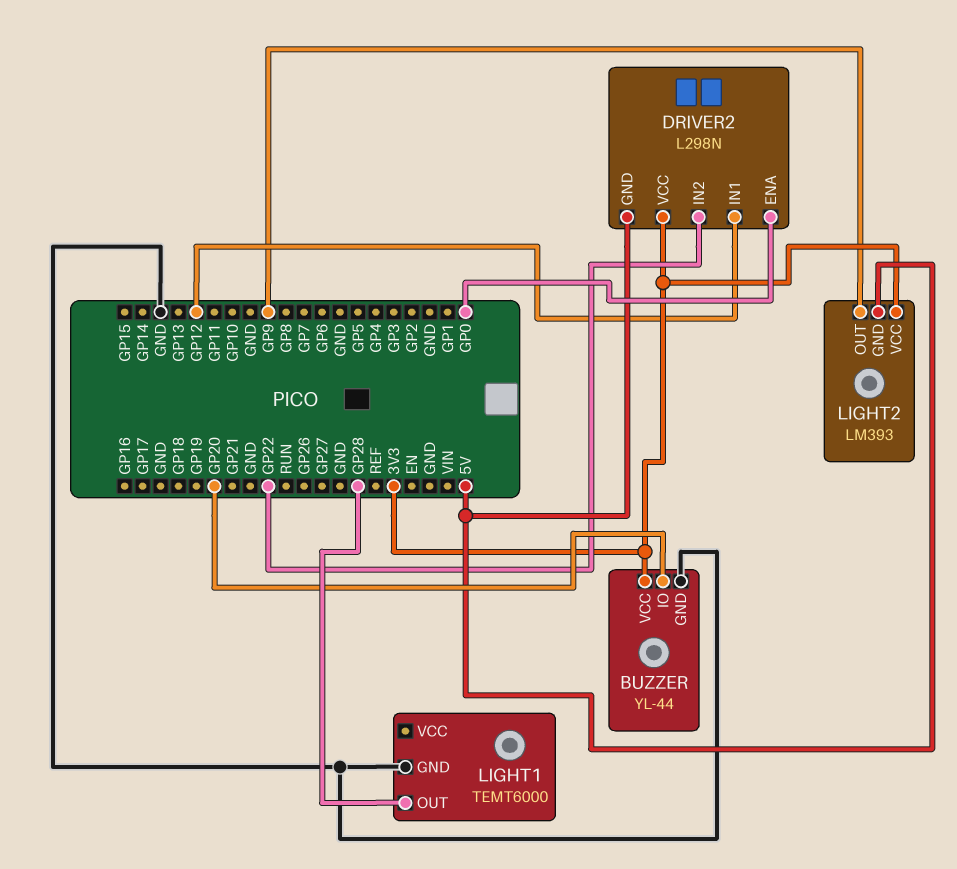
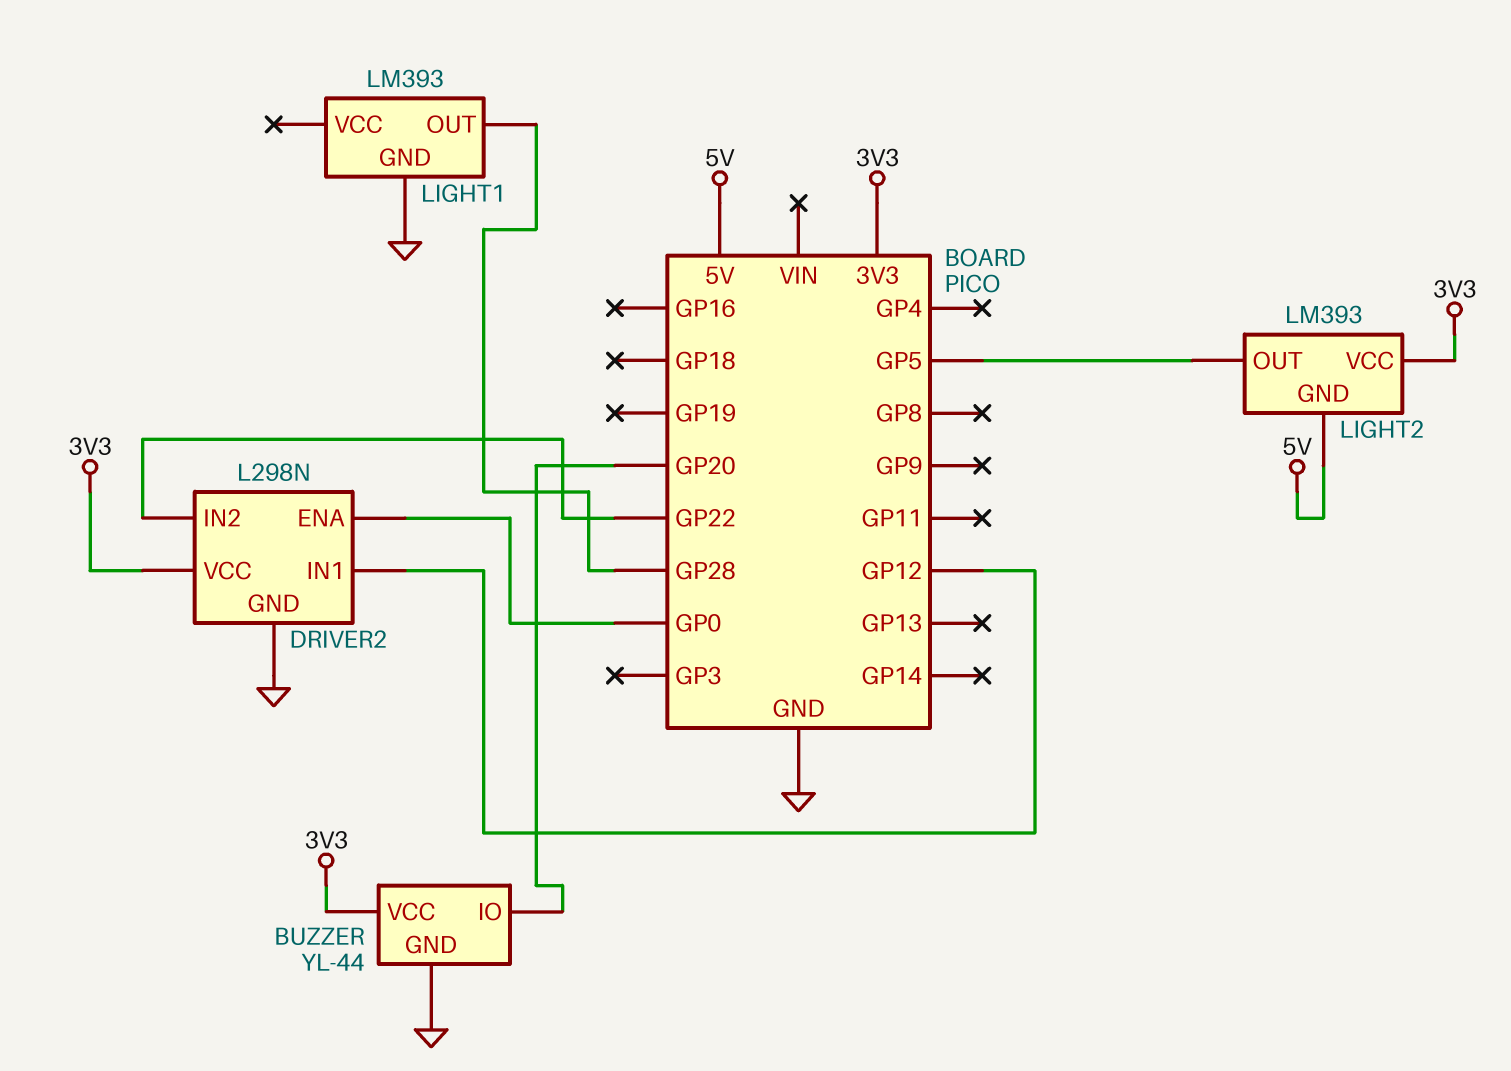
DRIVER2 pin GND: 5V -> GND
LIGHT1: TEMT6000 -> LM393
LIGHT2 pin OUT: GP9 -> GP5

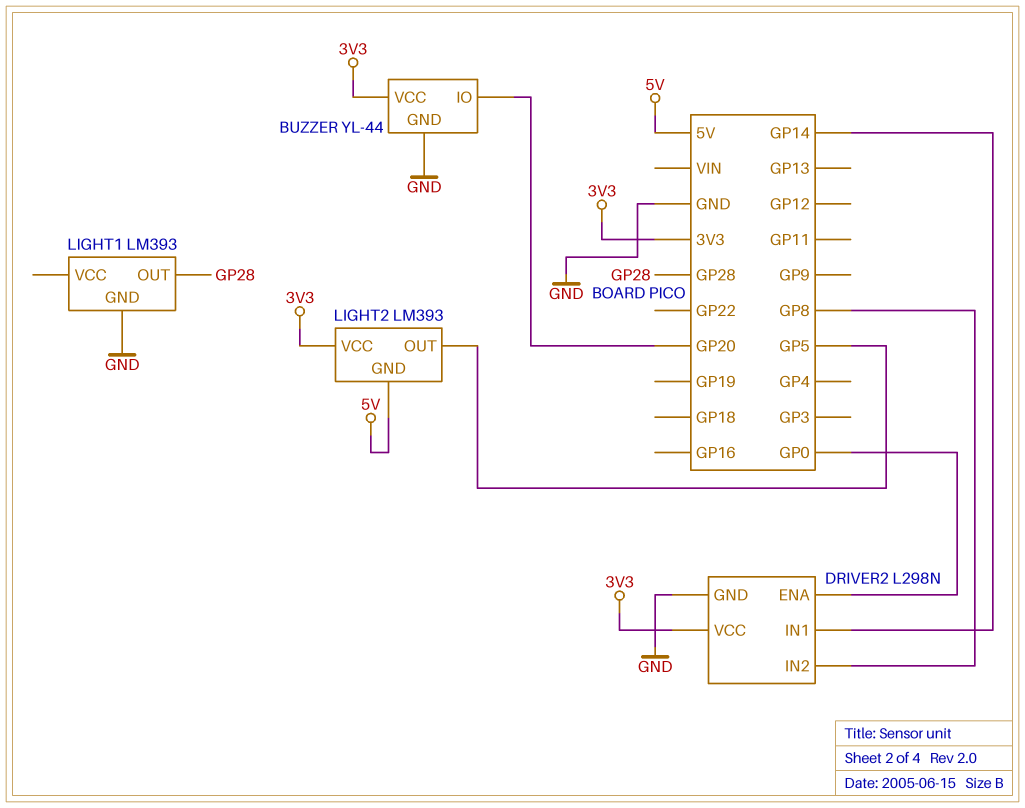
DRIVER2 pin IN1: GP12 -> GP14
DRIVER2 pin IN2: GP22 -> GP8

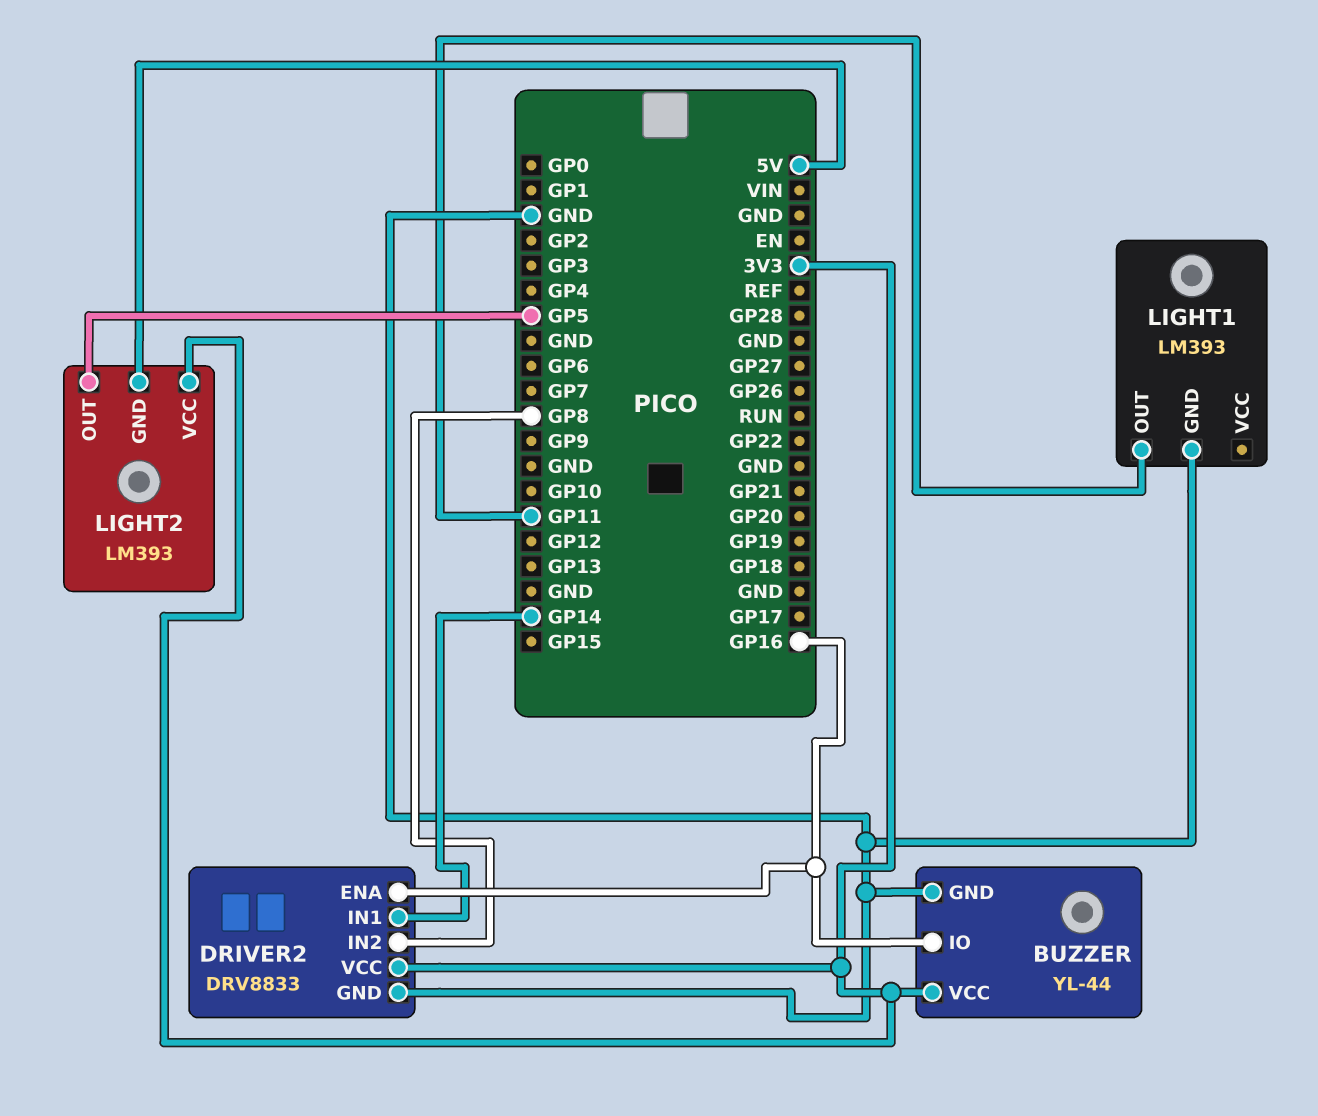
BUZZER pin IO: GP20 -> GP16
DRIVER2: L298N -> DRV8833
DRIVER2 pin ENA: GP0 -> GP16
LIGHT1 pin OUT: GP28 -> GP11

